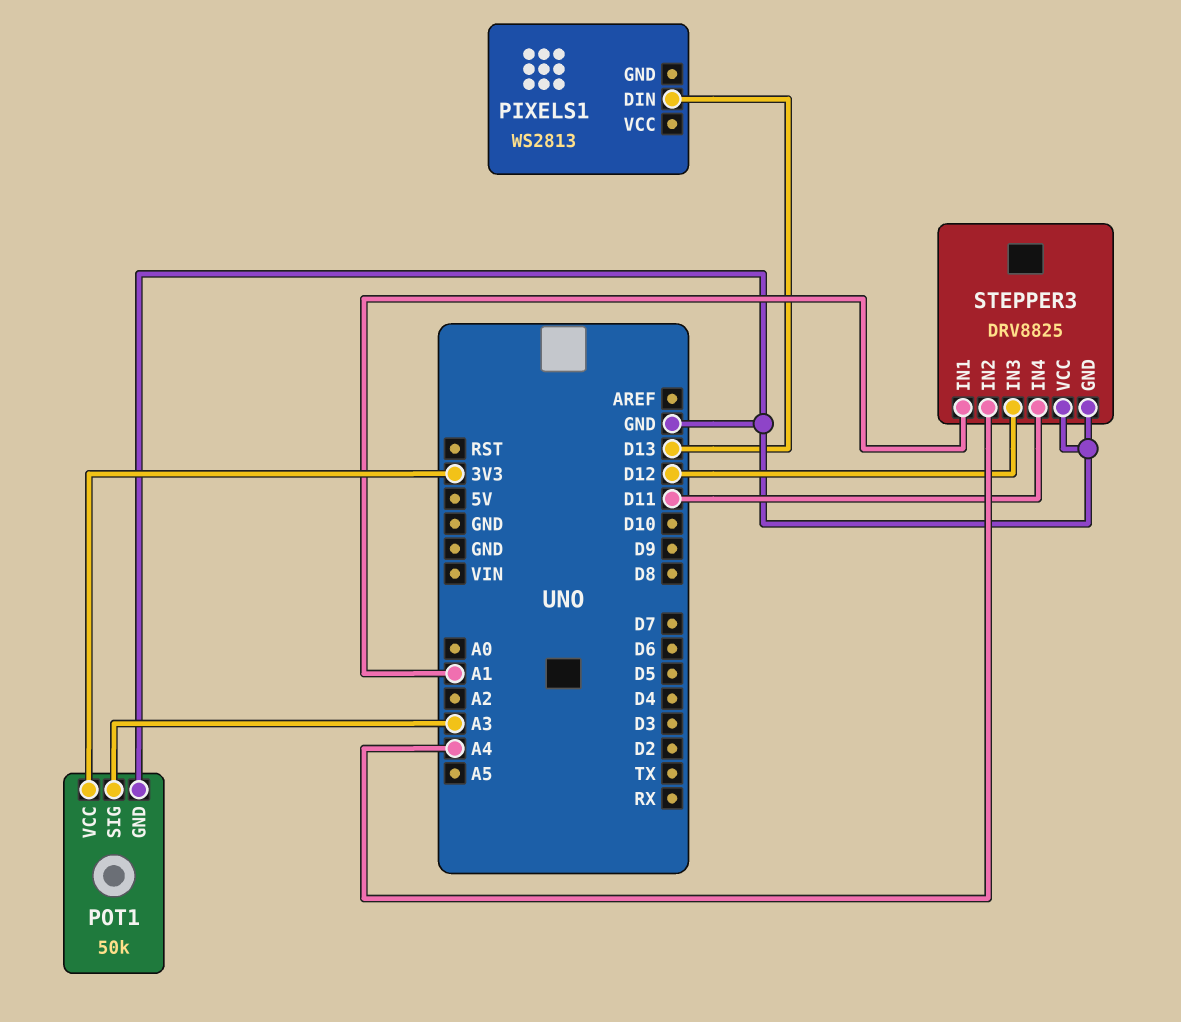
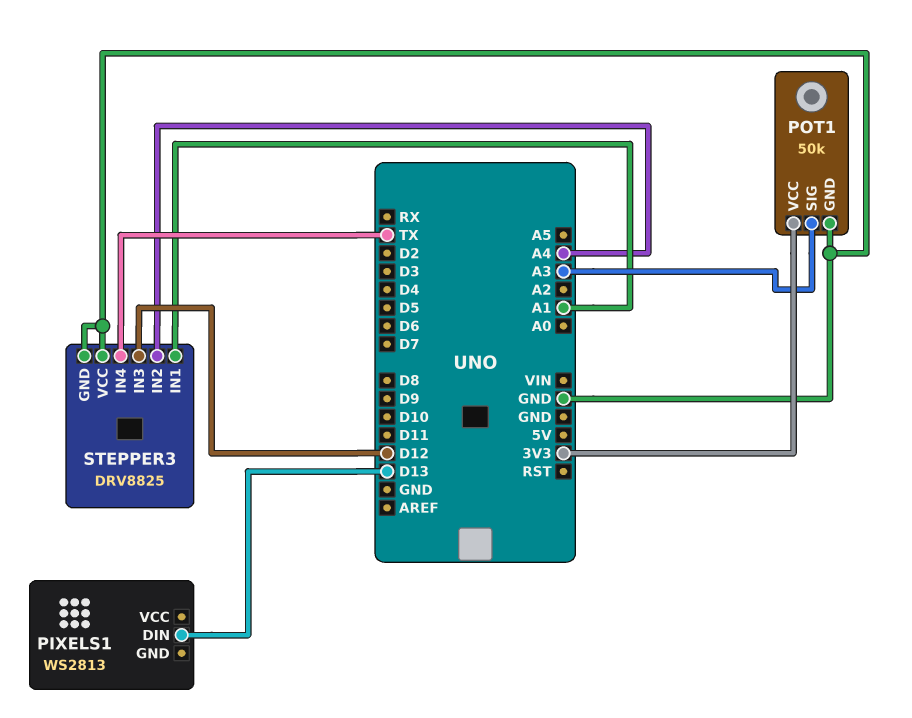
STEPPER3 pin IN4: D11 -> TX

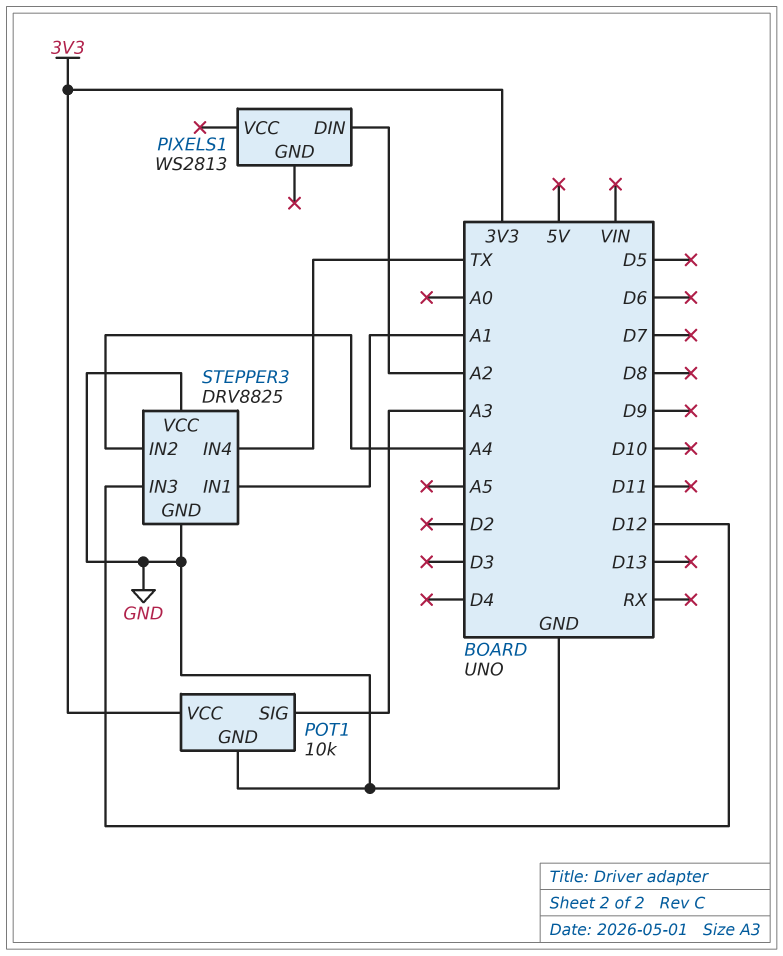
PIXELS1 pin DIN: D13 -> A2
POT1: 50k -> 10k

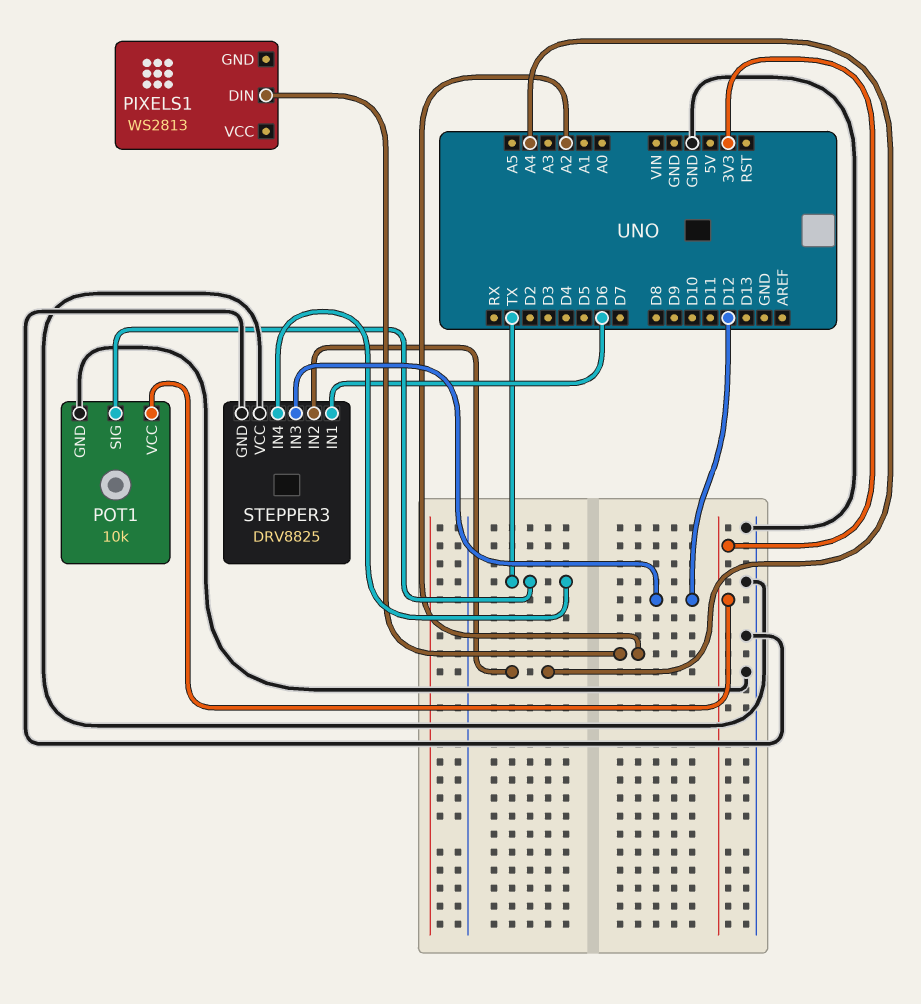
POT1 pin SIG: A3 -> TX
STEPPER3 pin IN1: A1 -> D6

